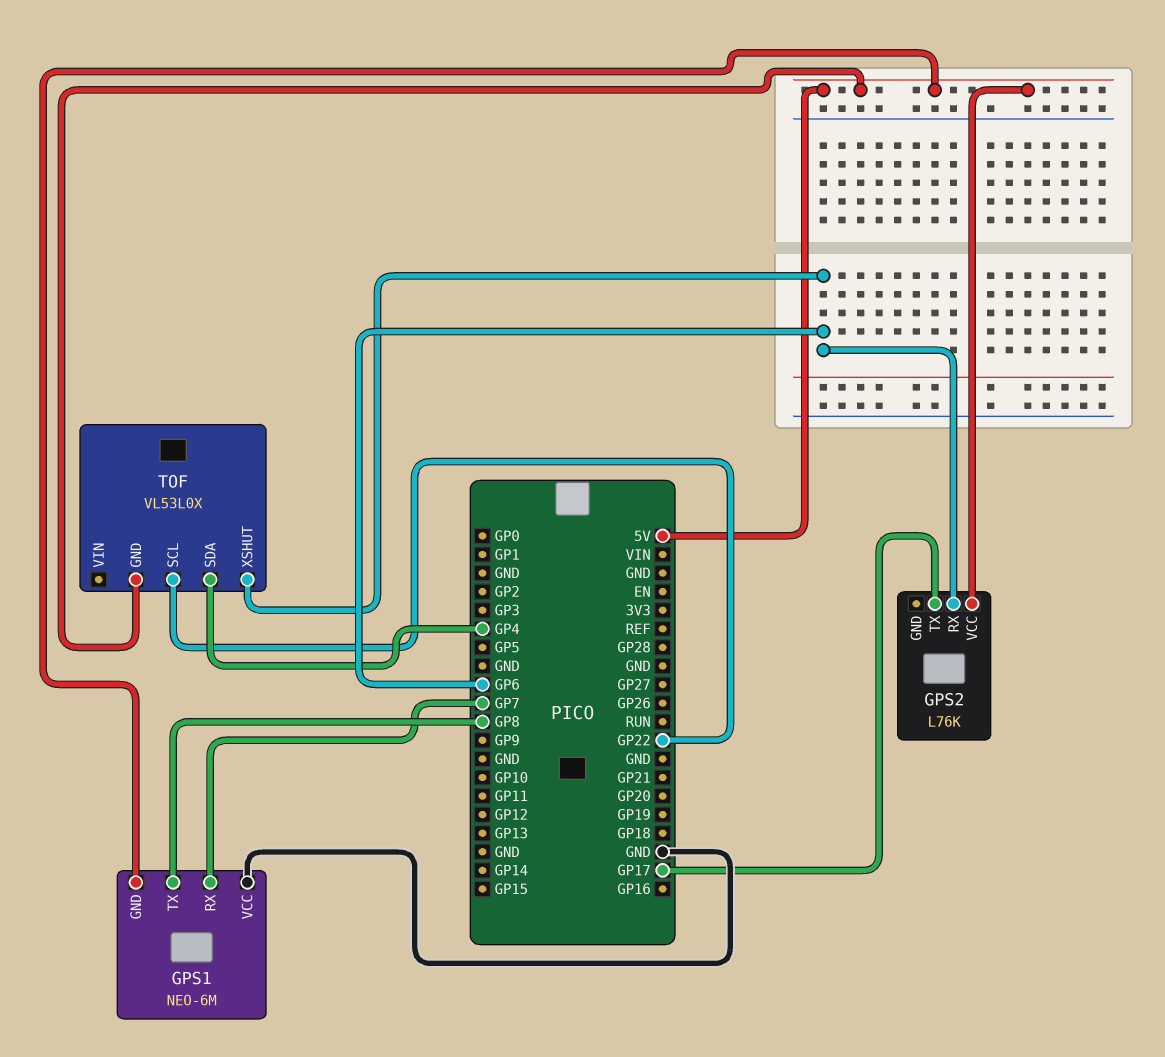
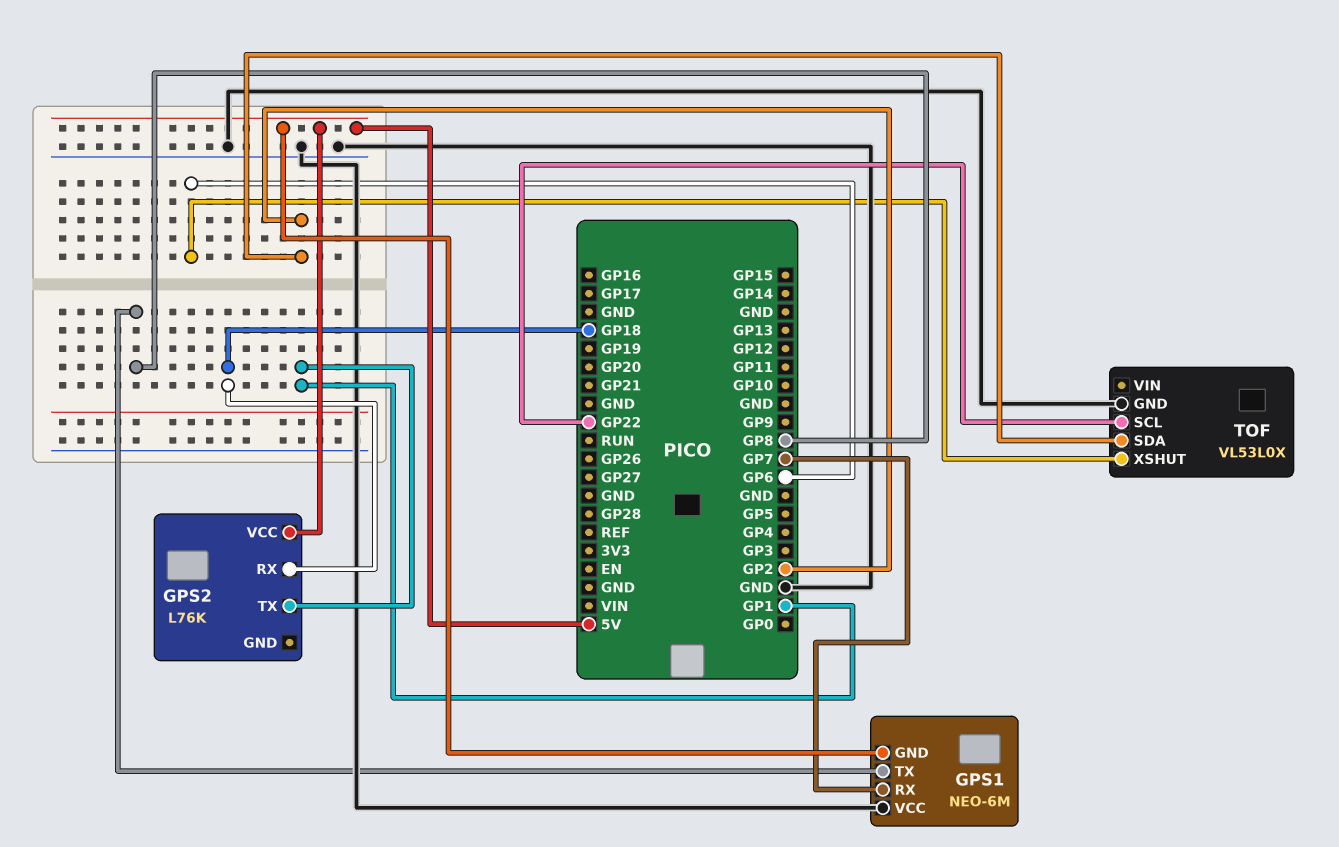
GPS2 pin RX: GP6 -> GP18
GPS2 pin TX: GP17 -> GP1
TOF pin GND: 5V -> GND
TOF pin SDA: GP4 -> GP2

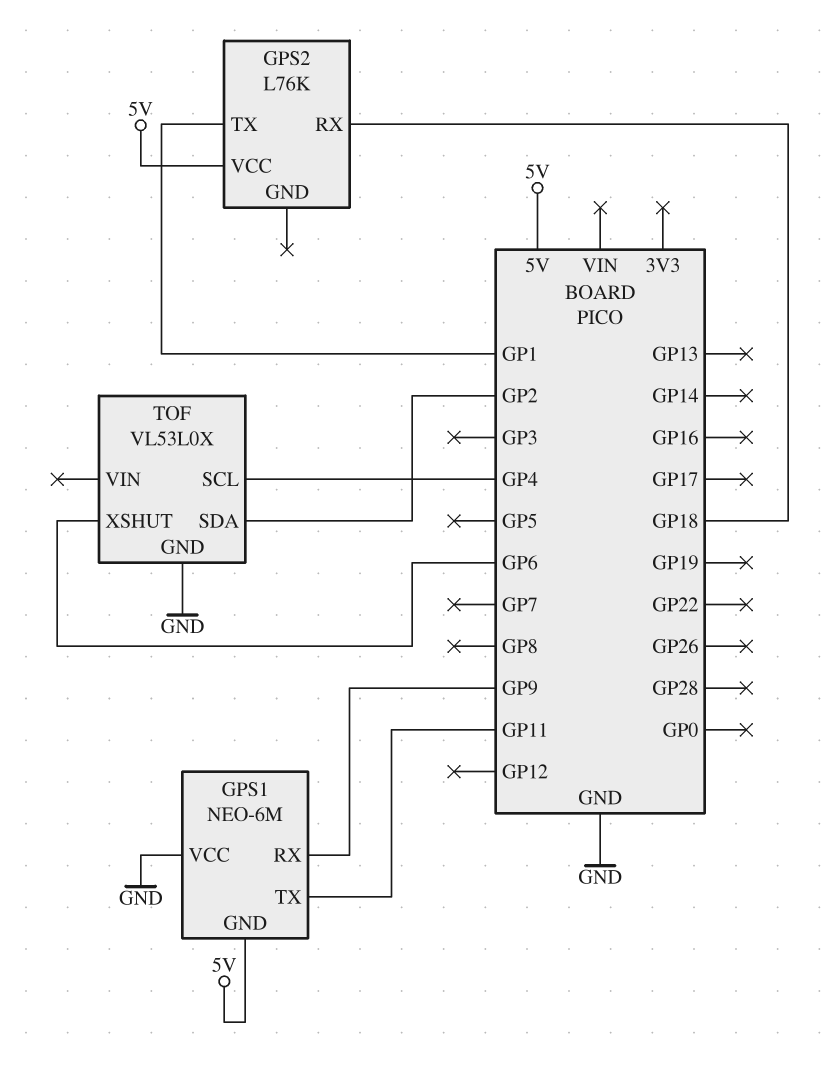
GPS1 pin RX: GP7 -> GP9
GPS1 pin TX: GP8 -> GP11
TOF pin SCL: GP22 -> GP4

